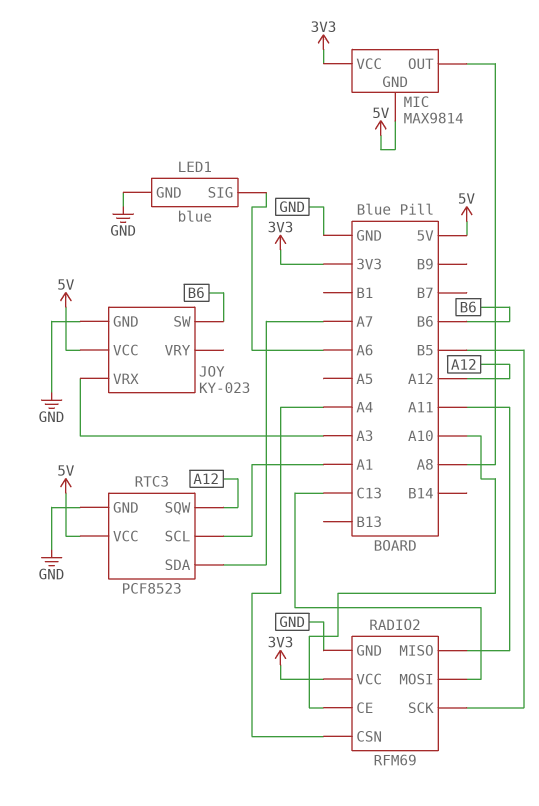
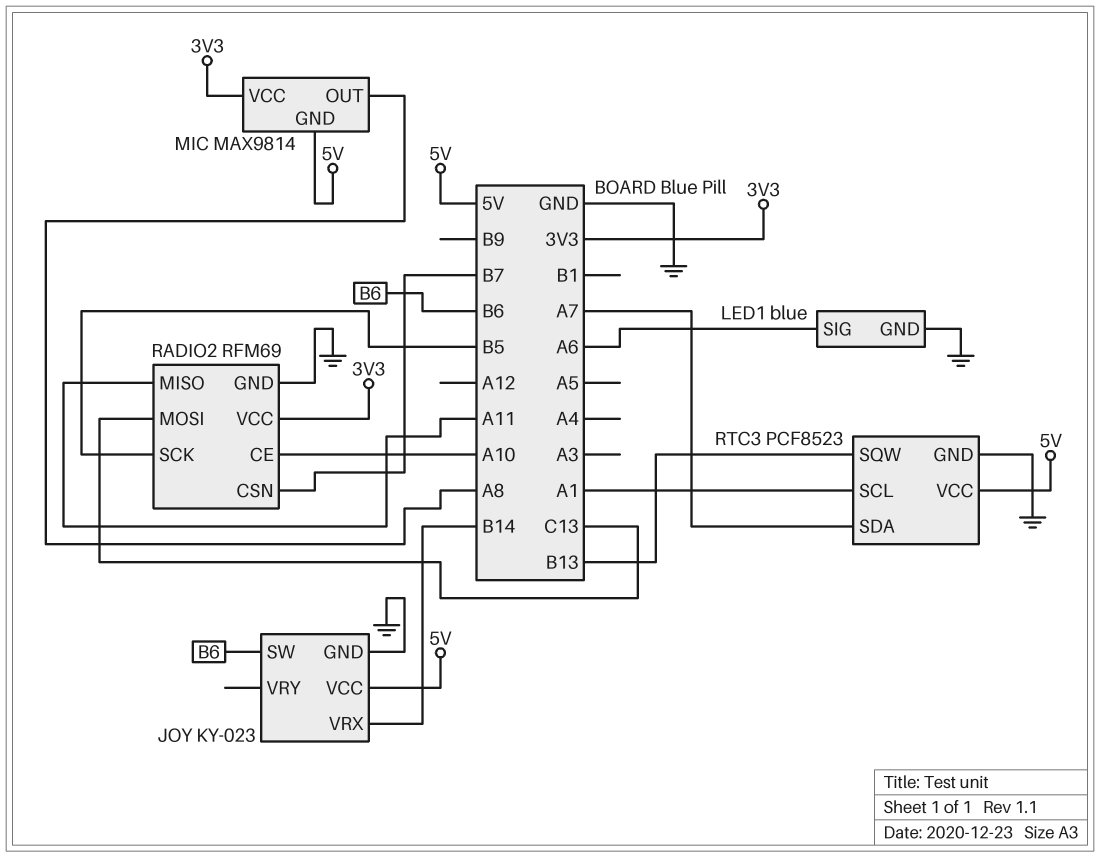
JOY pin VRX: A3 -> B14
RADIO2 pin CSN: A4 -> B7
RTC3 pin SQW: A12 -> B13

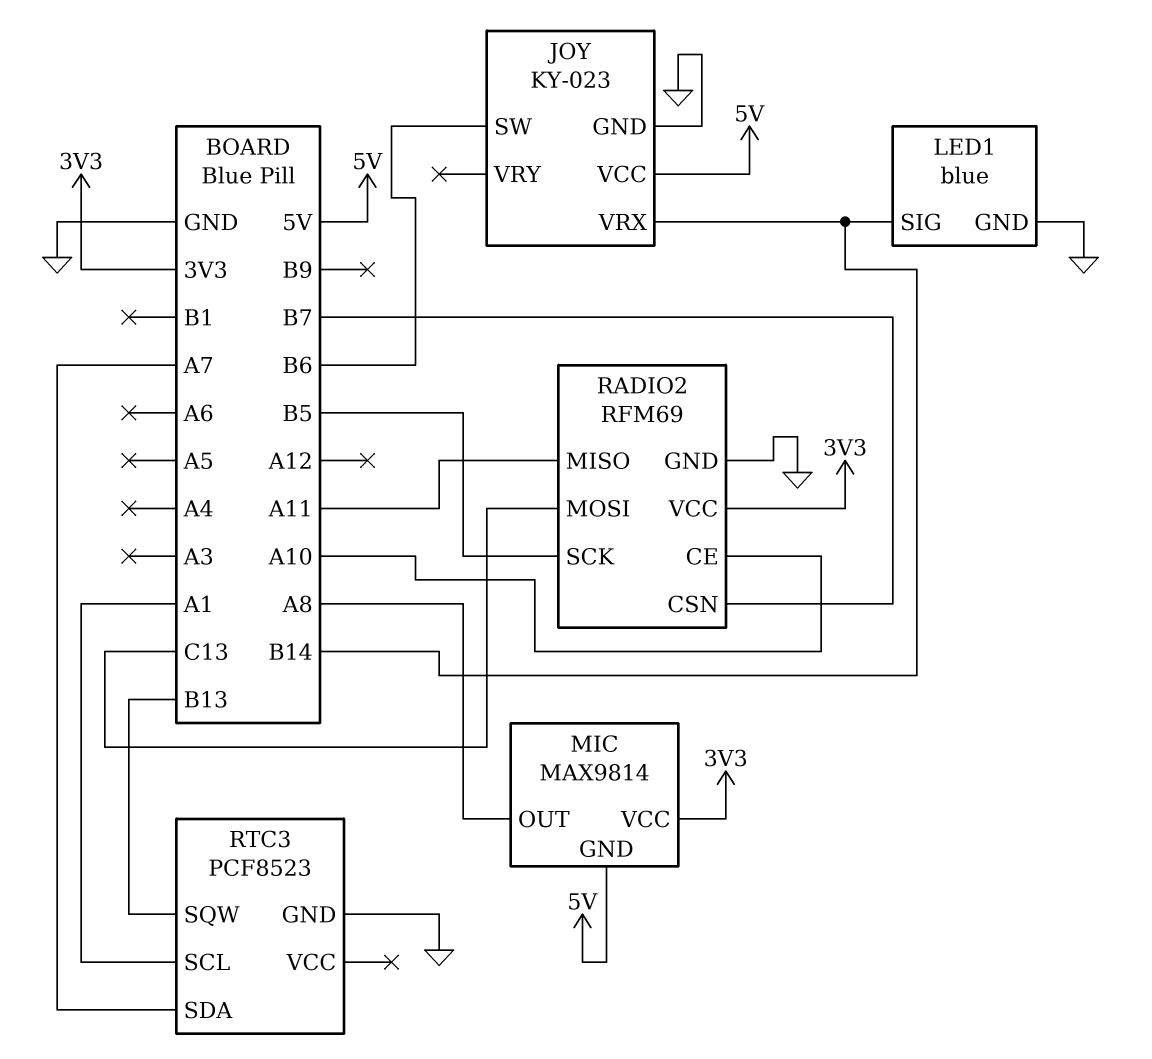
LED1 pin SIG: A6 -> B14
RTC3 pin VCC: 5V -> none

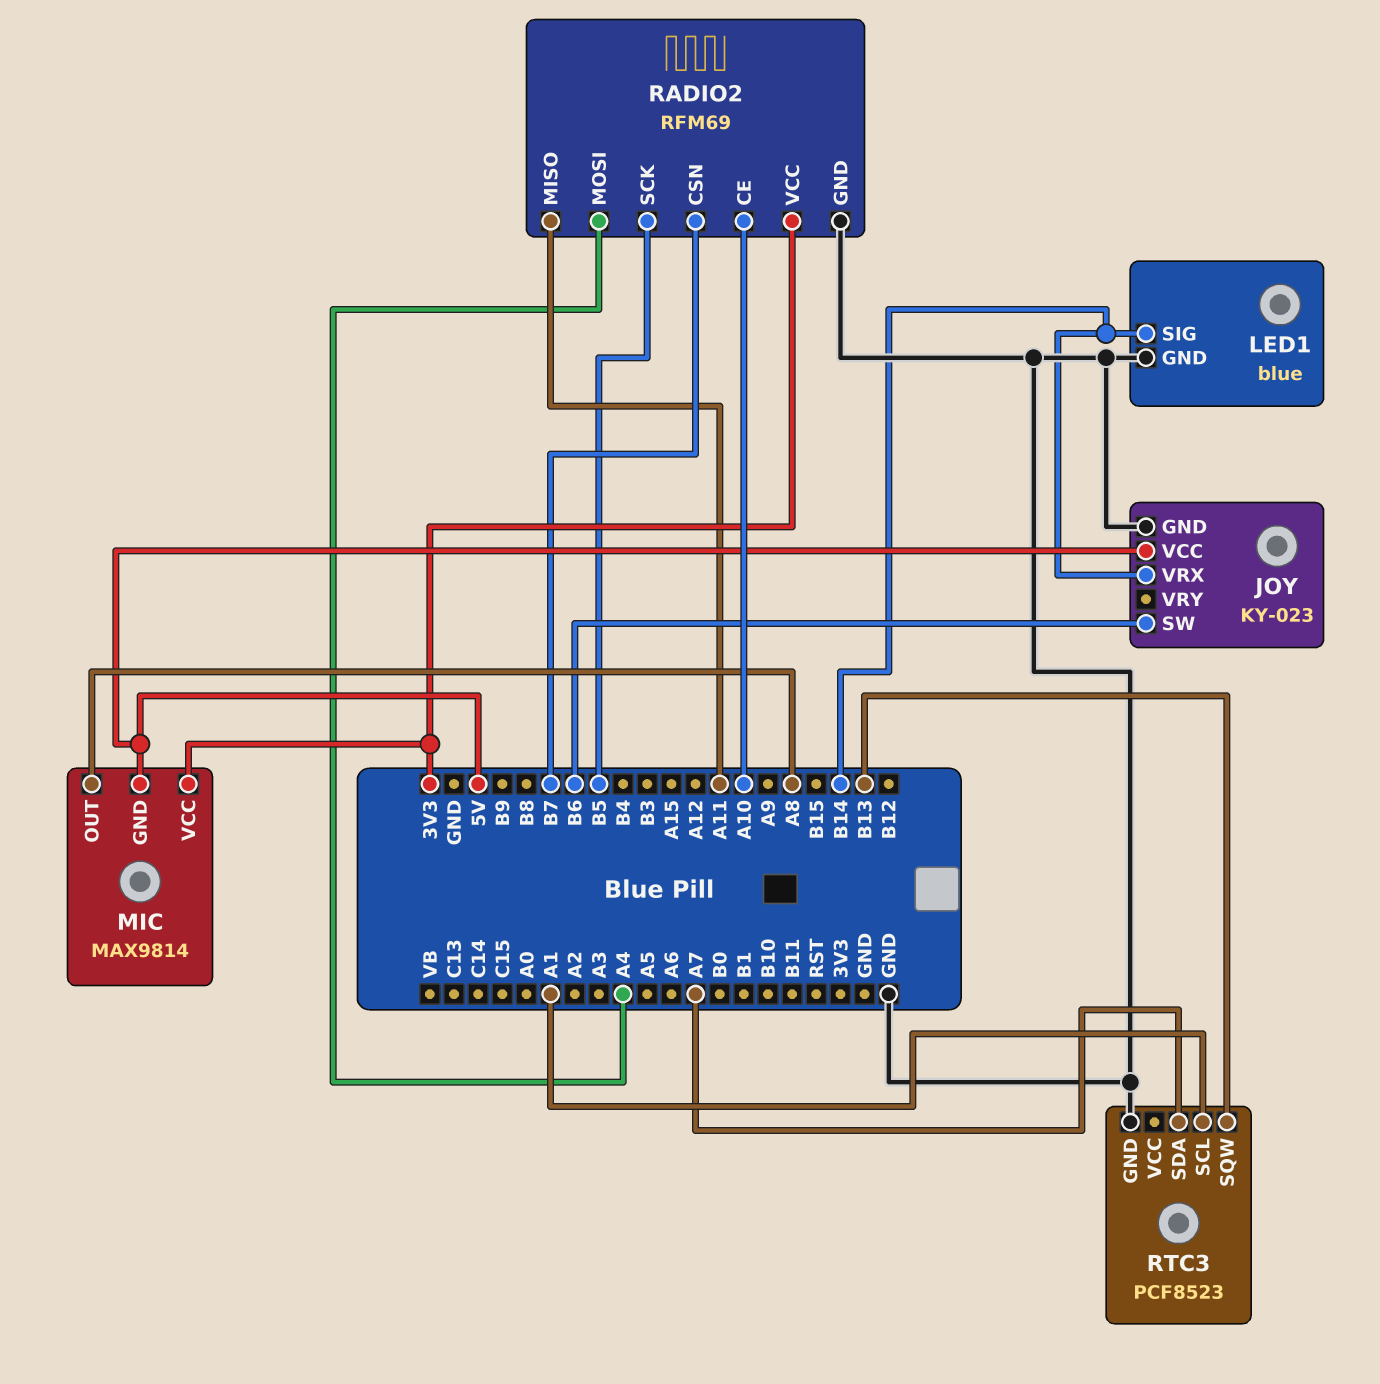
RADIO2 pin MOSI: C13 -> A4

